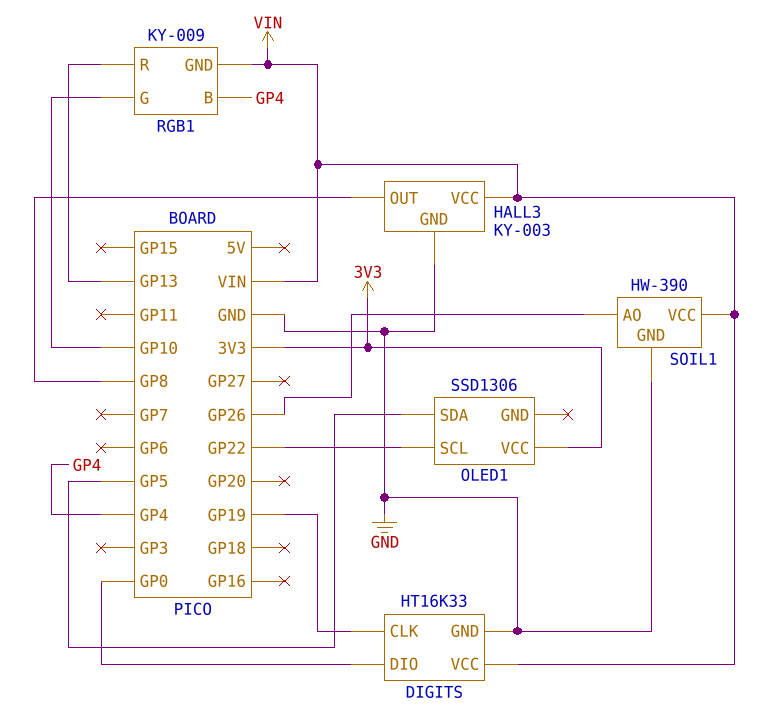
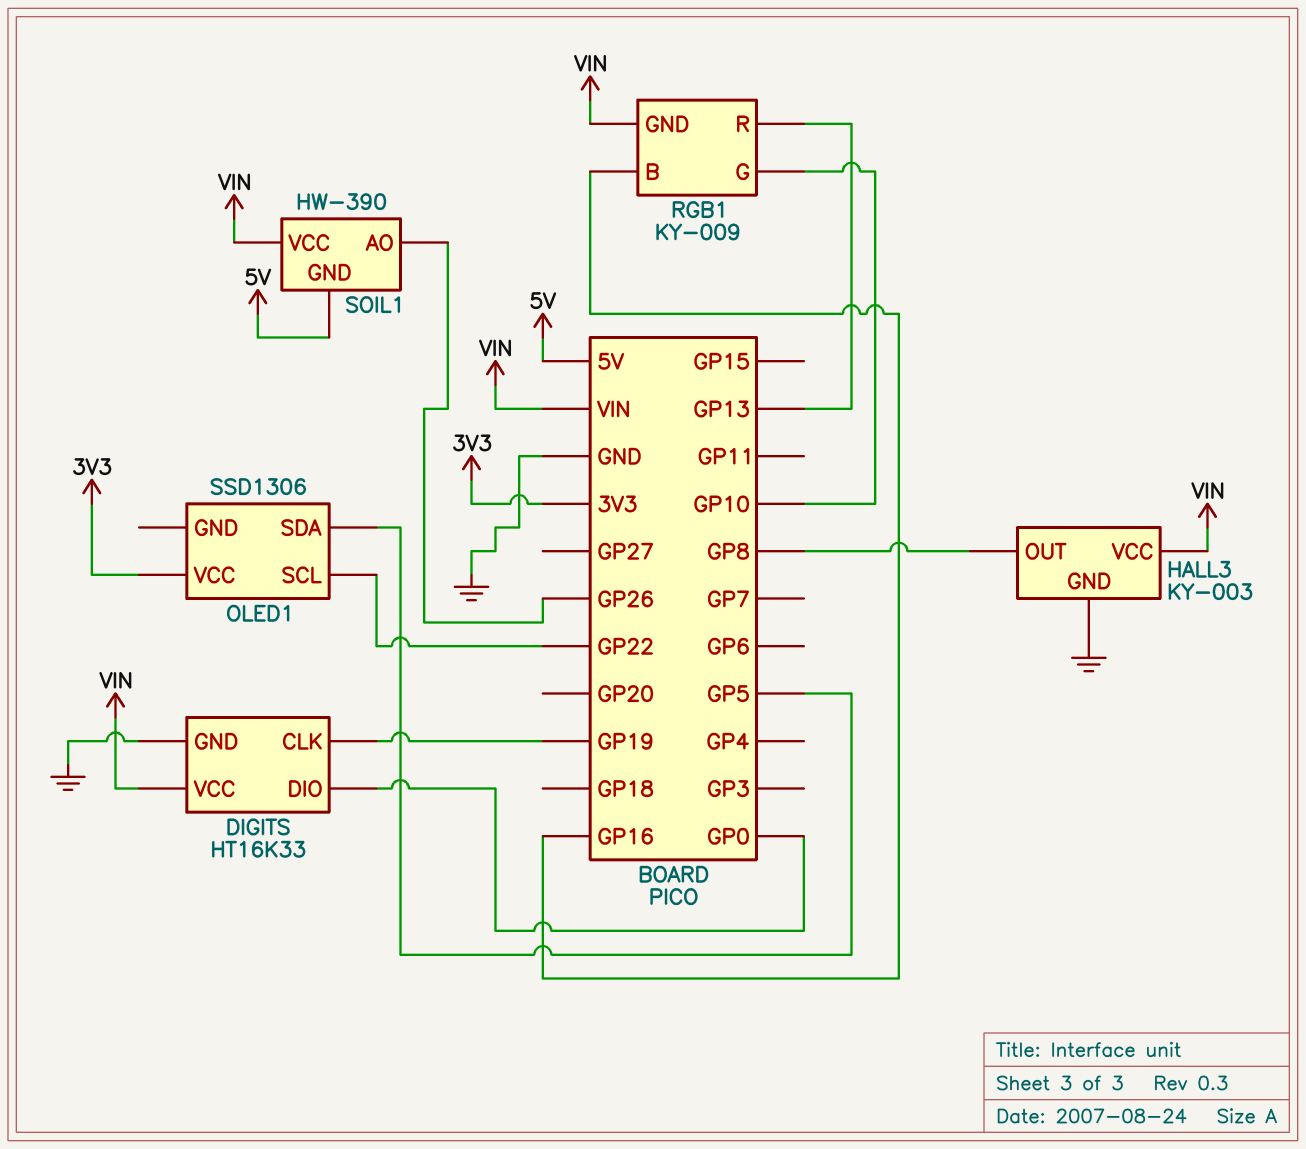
RGB1 pin B: GP4 -> GP16
SOIL1 pin GND: GND -> 5V

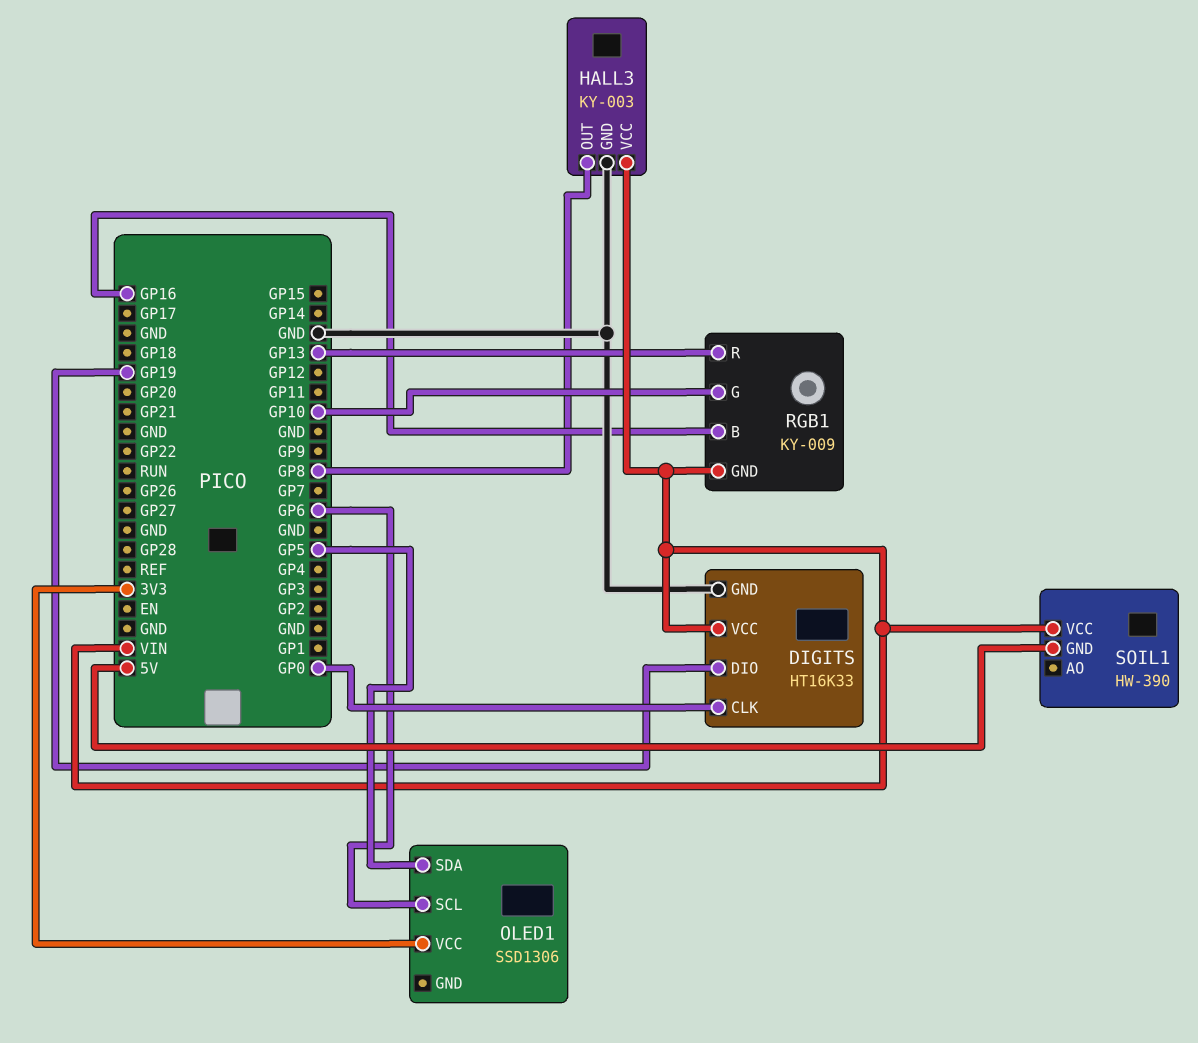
DIGITS pin CLK: GP19 -> GP0
DIGITS pin DIO: GP0 -> GP19
OLED1 pin SCL: GP22 -> GP6
SOIL1 pin AO: GP26 -> none

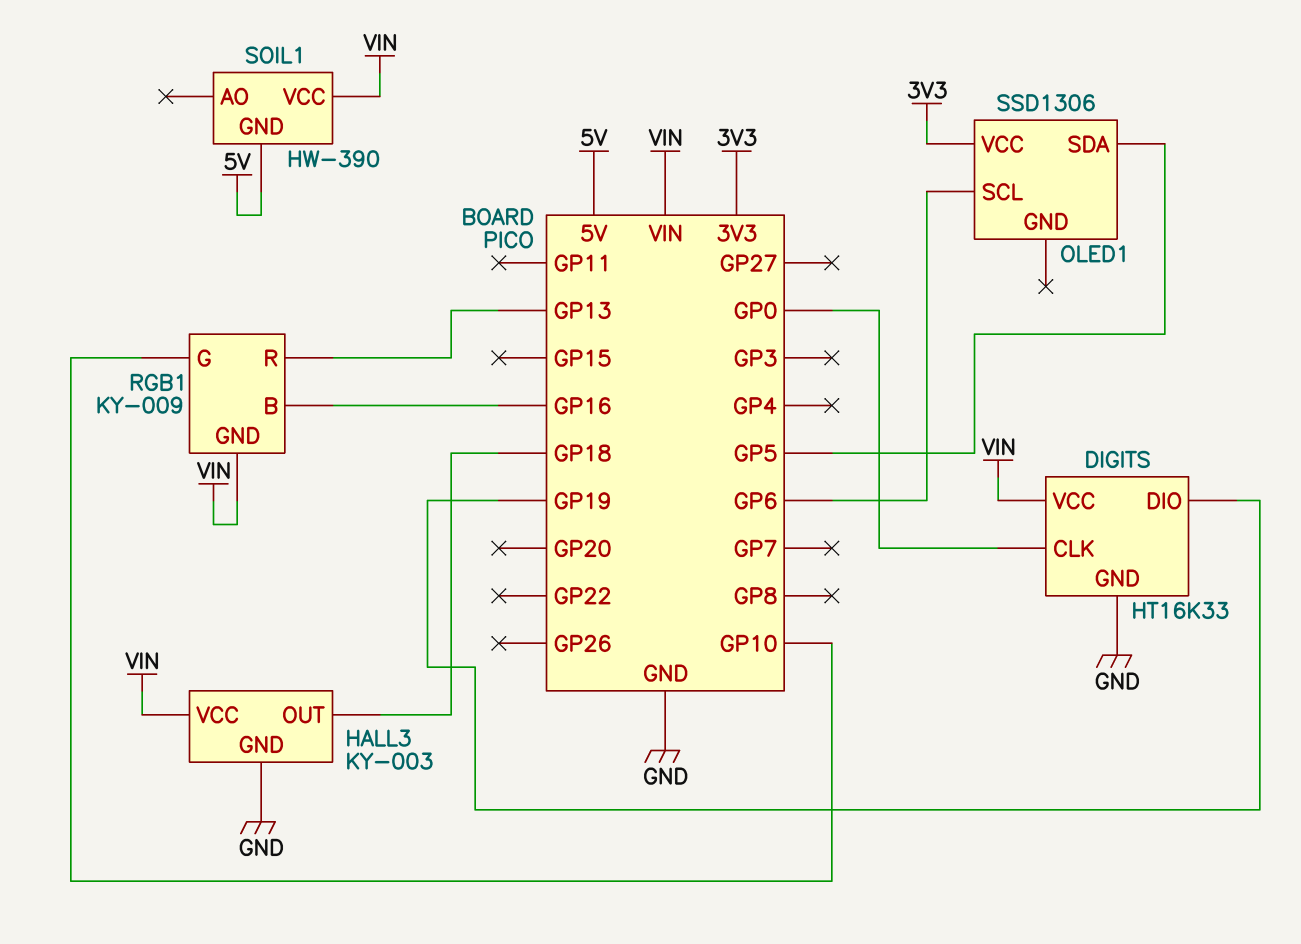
HALL3 pin OUT: GP8 -> GP18

